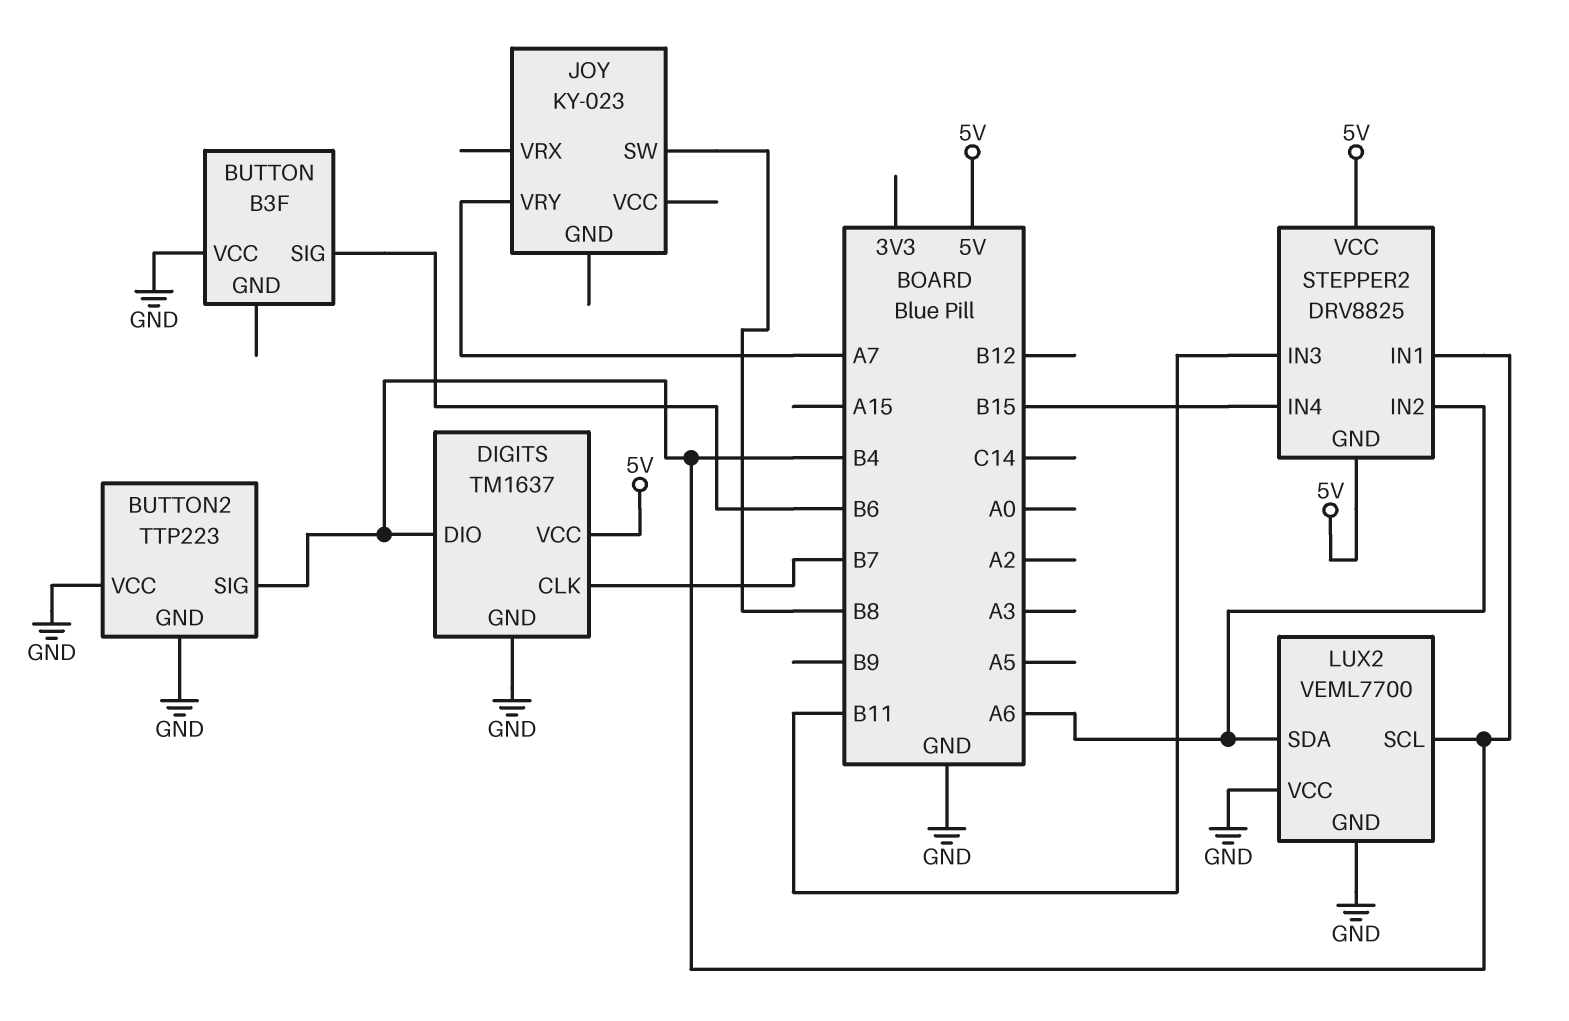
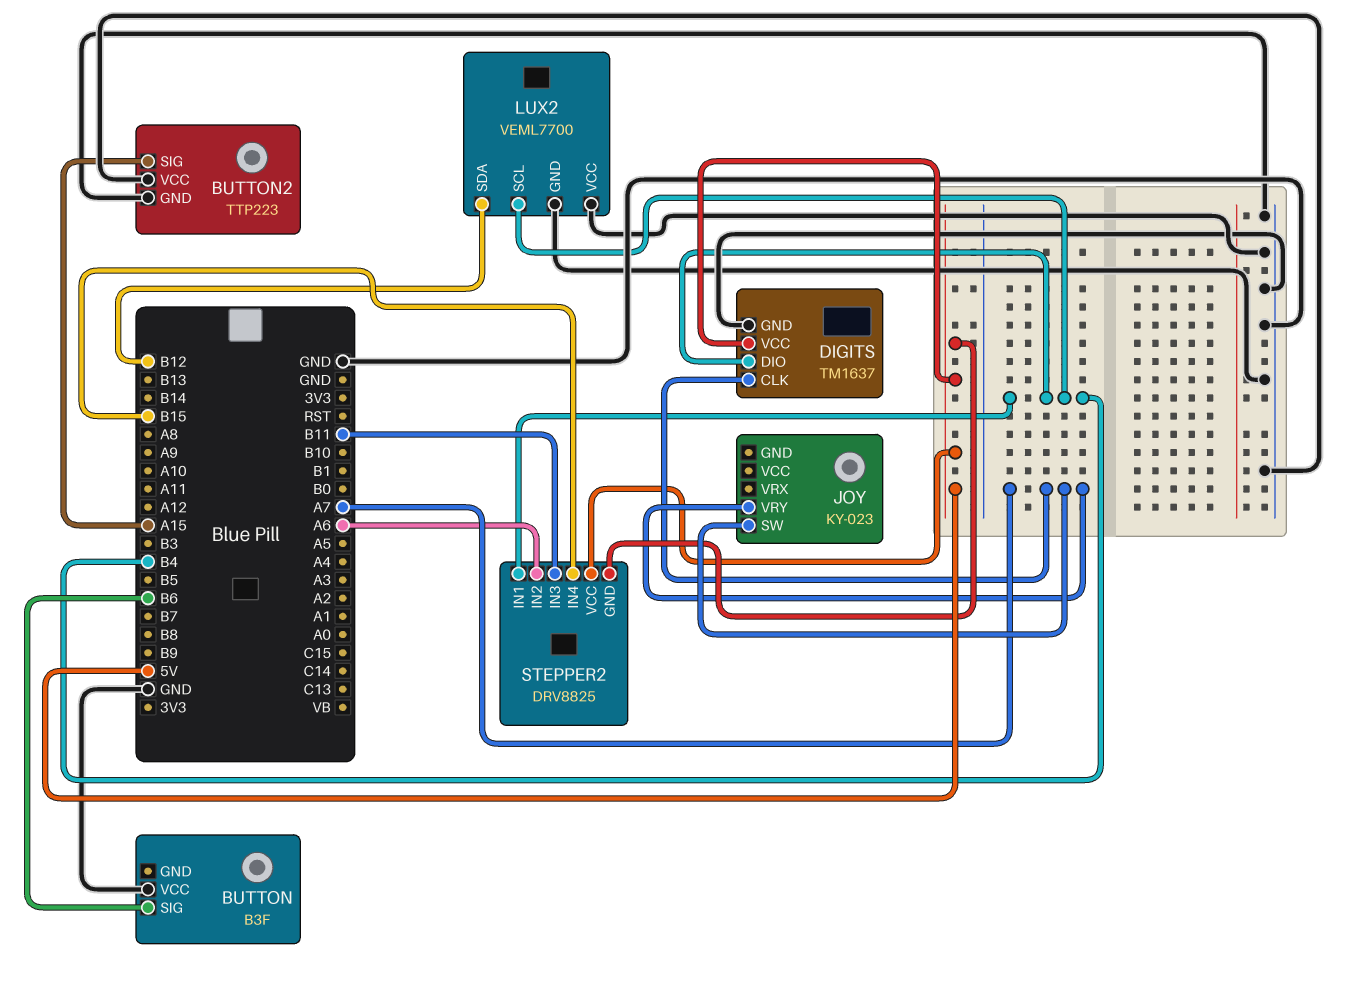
BUTTON2 pin SIG: B4 -> A15
DIGITS pin CLK: B7 -> A7
JOY pin SW: B8 -> A7
LUX2 pin SDA: A6 -> B12

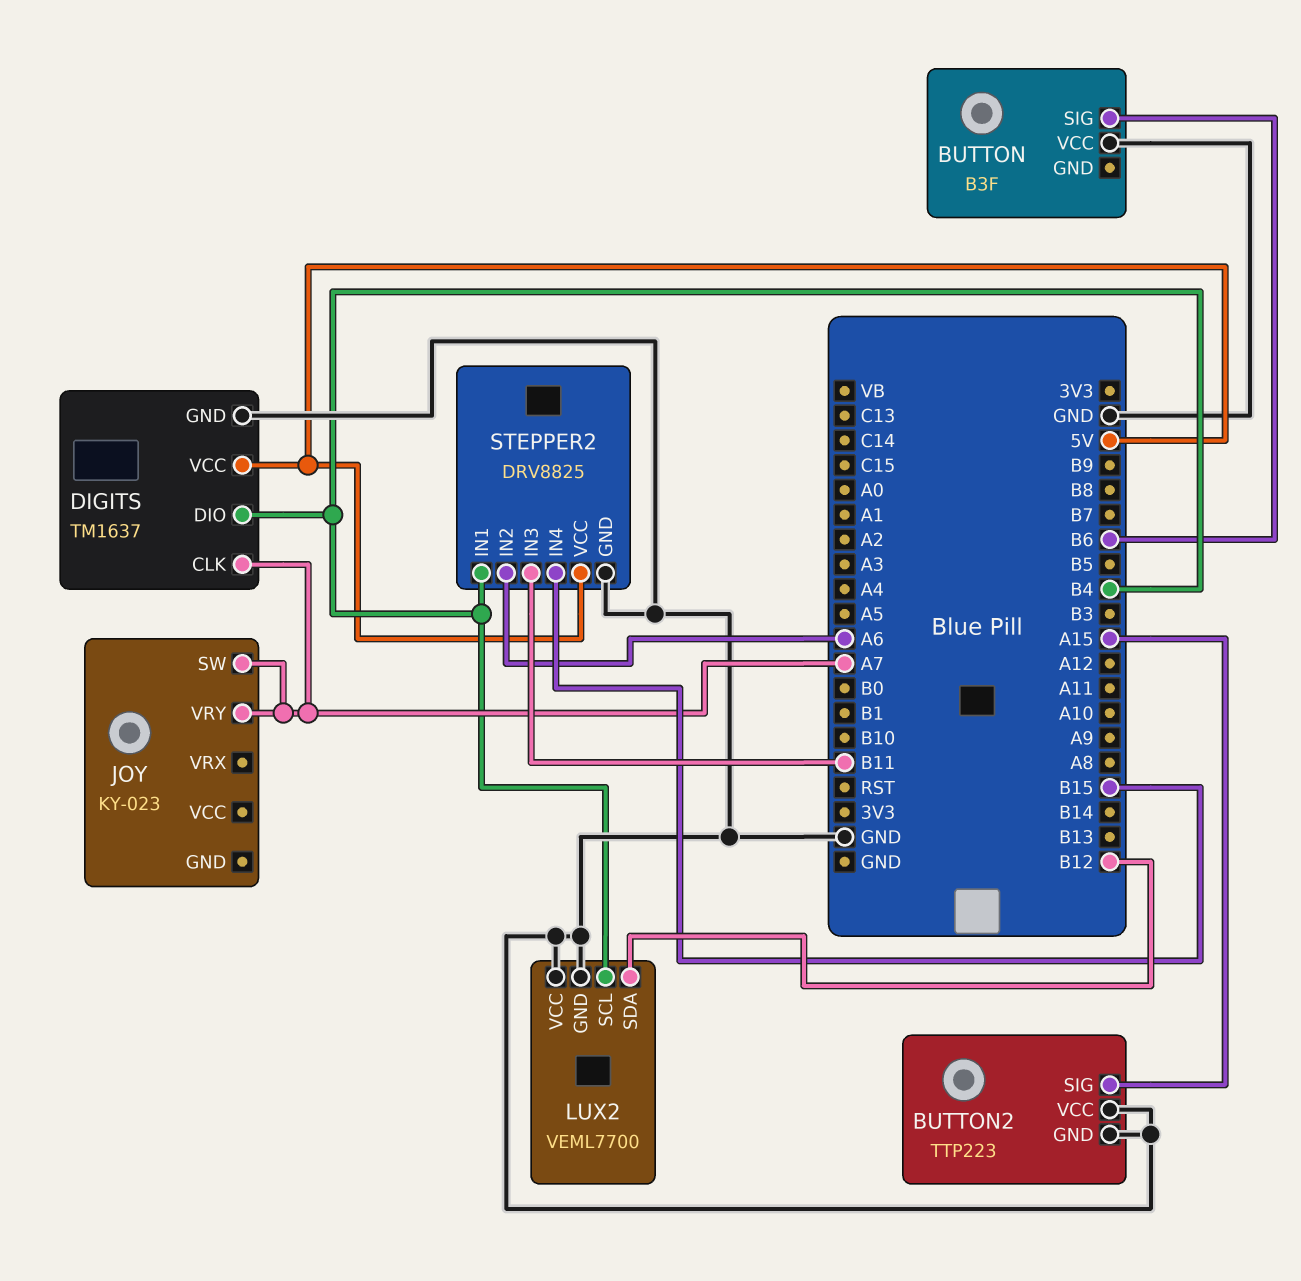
STEPPER2 pin GND: 5V -> GND

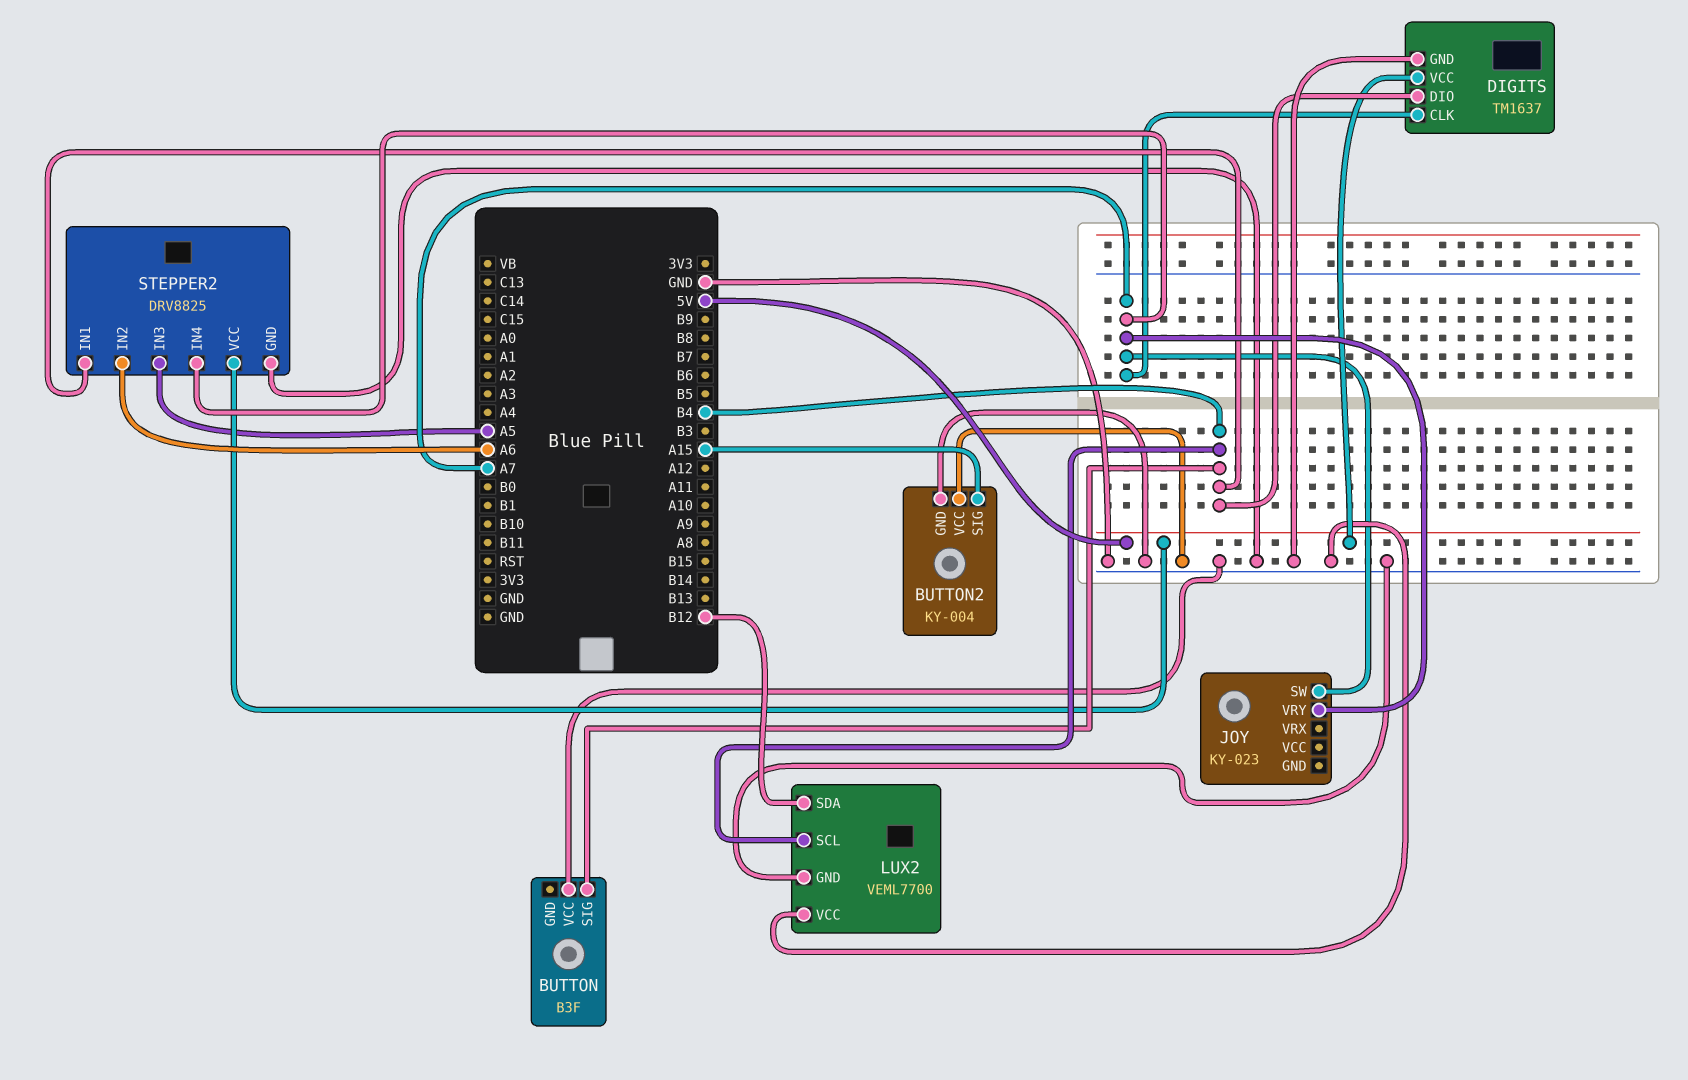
BUTTON pin SIG: B6 -> B4
BUTTON2: TTP223 -> KY-004
STEPPER2 pin IN3: B11 -> A5
STEPPER2 pin IN4: B15 -> A7

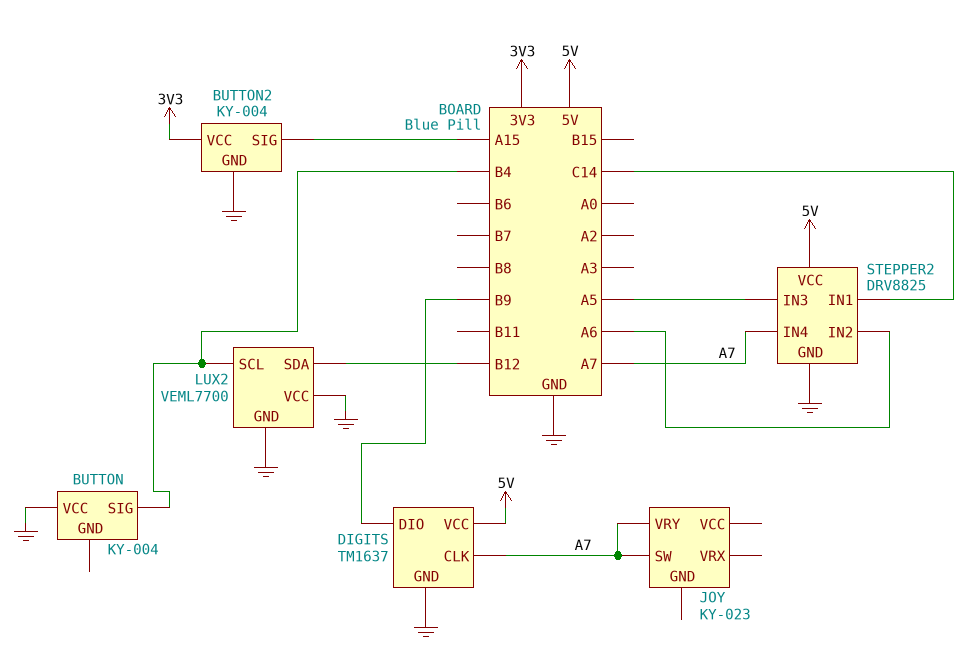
BUTTON: B3F -> KY-004
BUTTON2 pin VCC: GND -> 3V3
DIGITS pin DIO: B4 -> B9
STEPPER2 pin IN1: B4 -> C14

